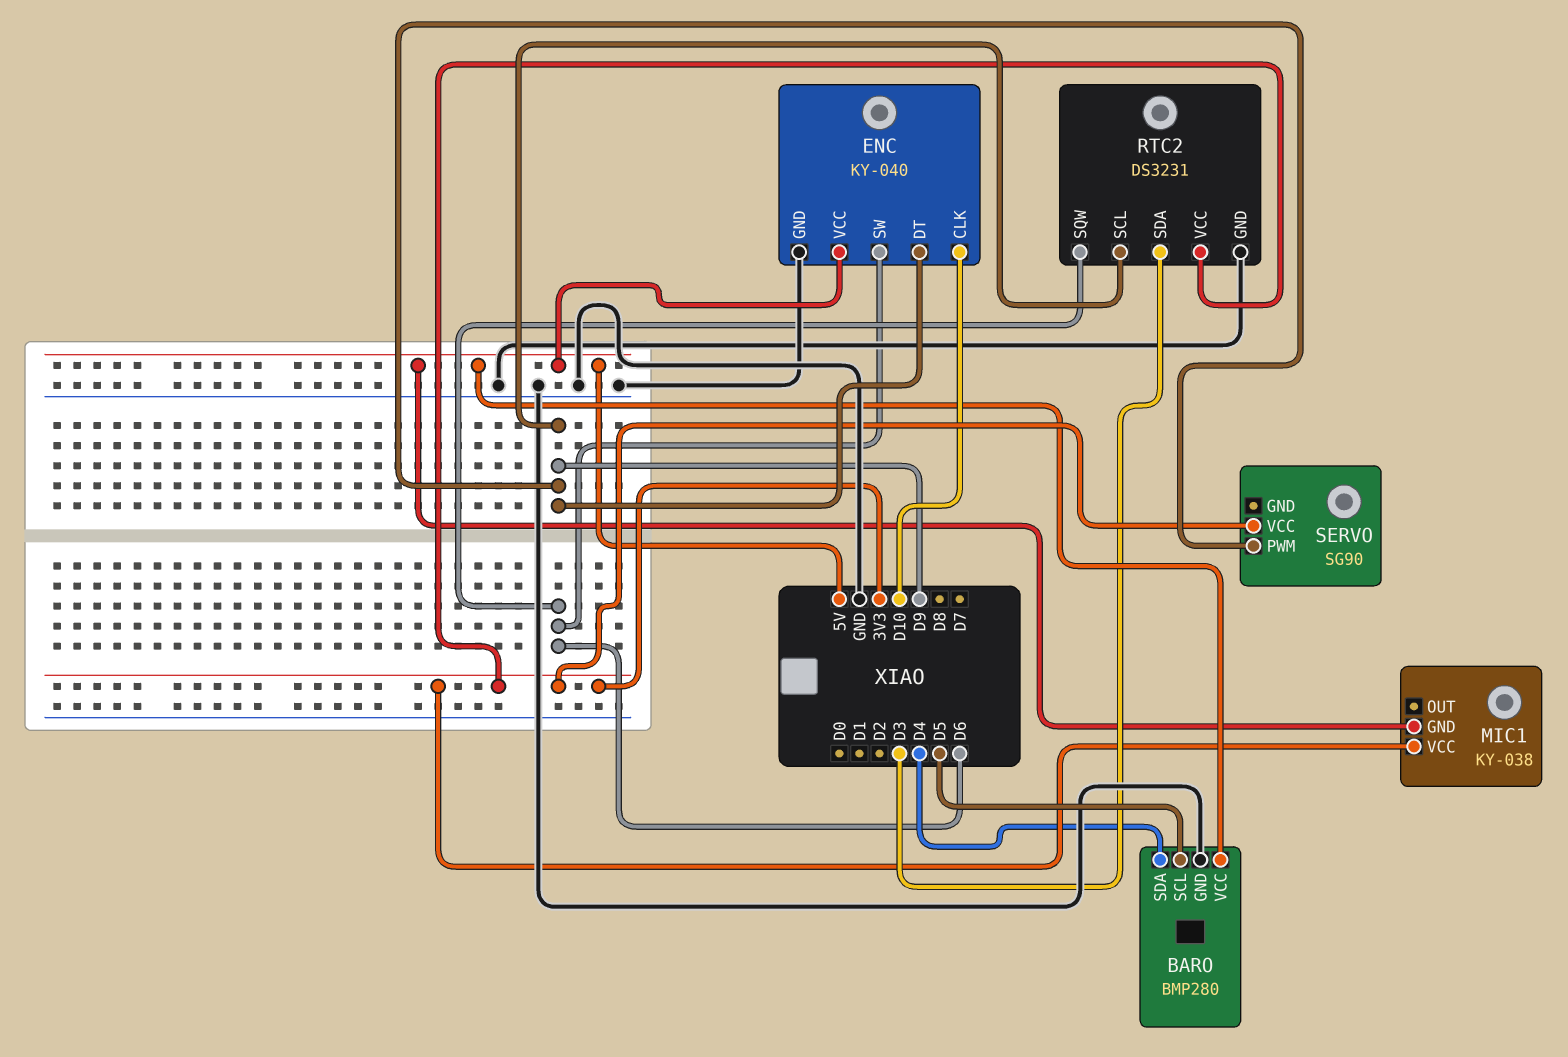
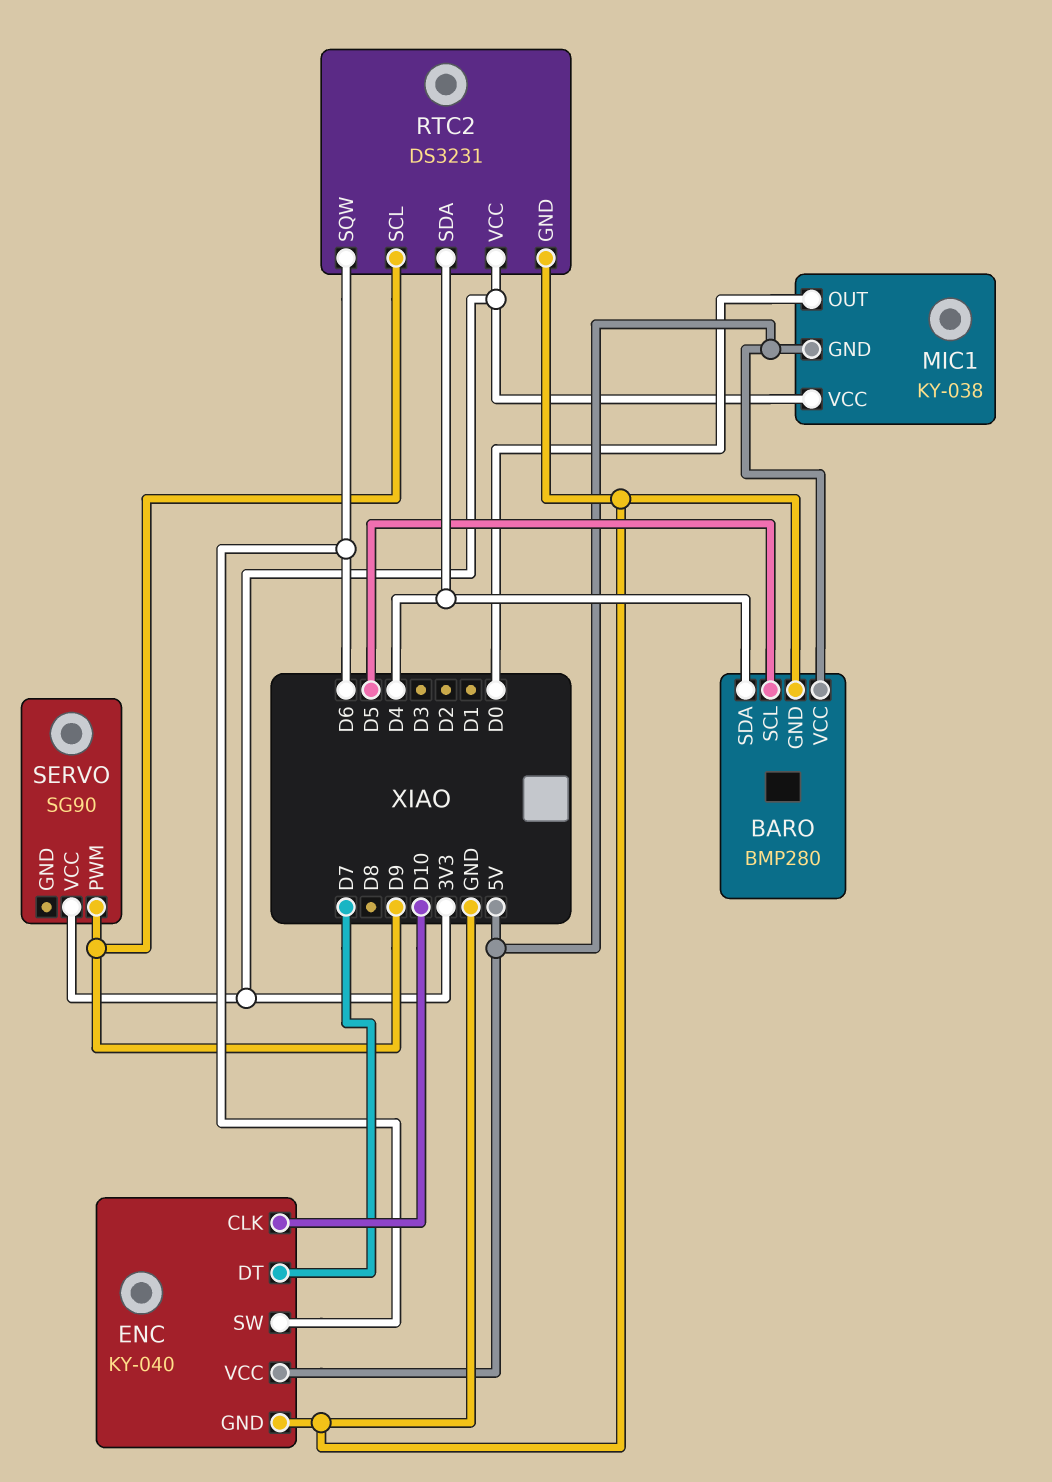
ENC pin DT: D9 -> D7
MIC1 pin OUT: none -> D0
RTC2 pin SDA: D3 -> D4

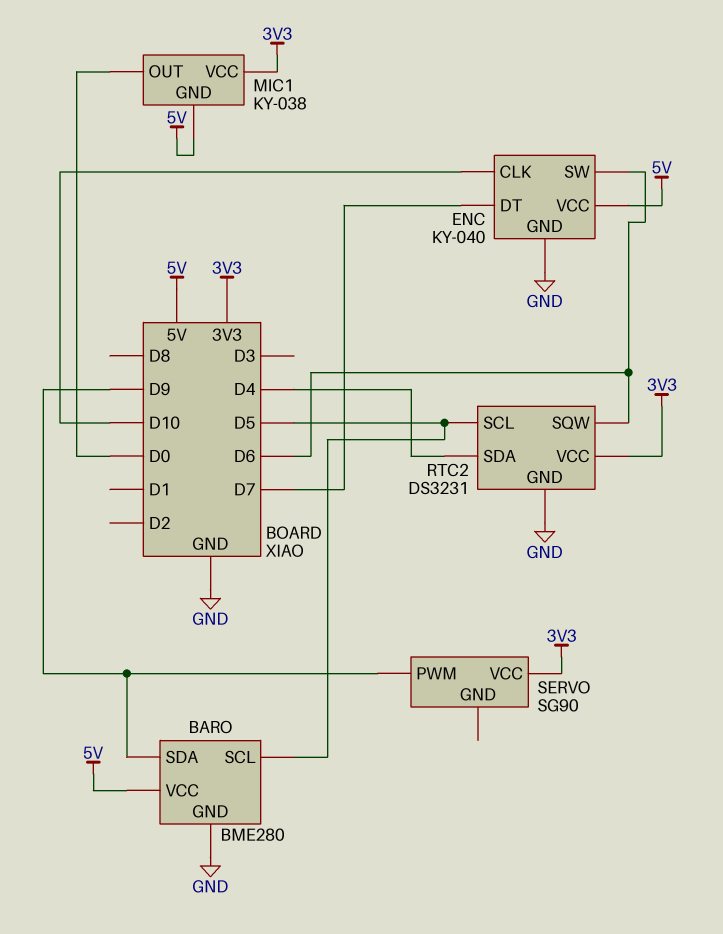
BARO: BMP280 -> BME280
BARO pin SDA: D4 -> D9
RTC2 pin SCL: D9 -> D5

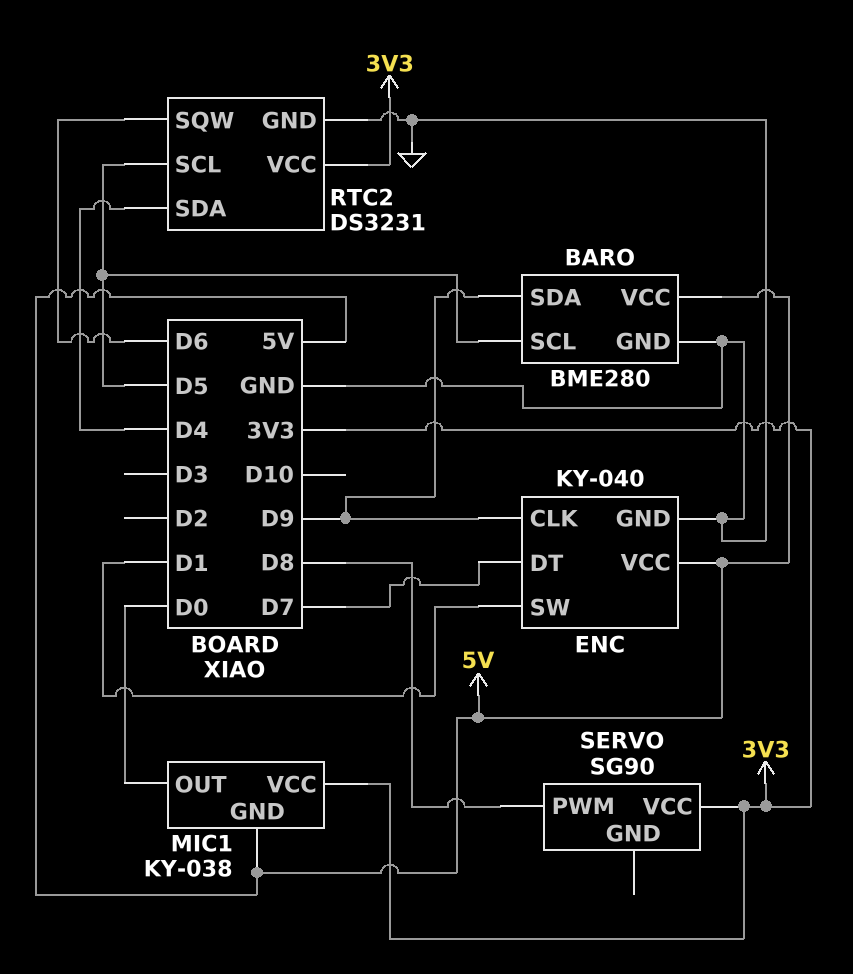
ENC pin CLK: D10 -> D9
ENC pin SW: D6 -> D1
SERVO pin PWM: D9 -> D8

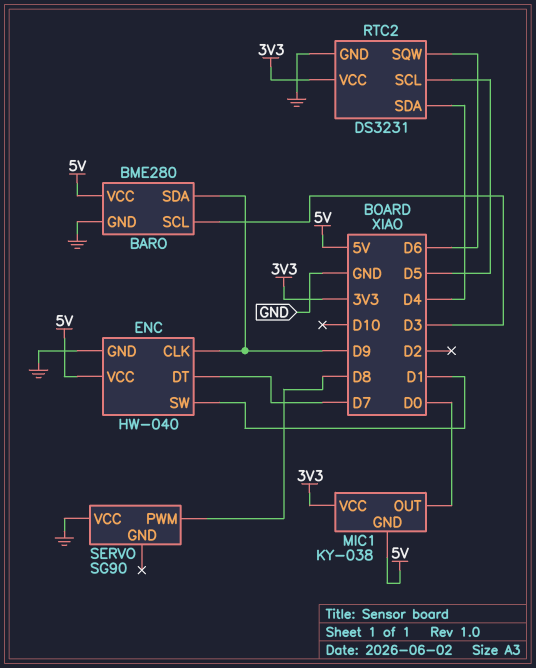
BARO pin SCL: D5 -> D3
ENC: KY-040 -> HW-040
SERVO pin VCC: 3V3 -> GND

